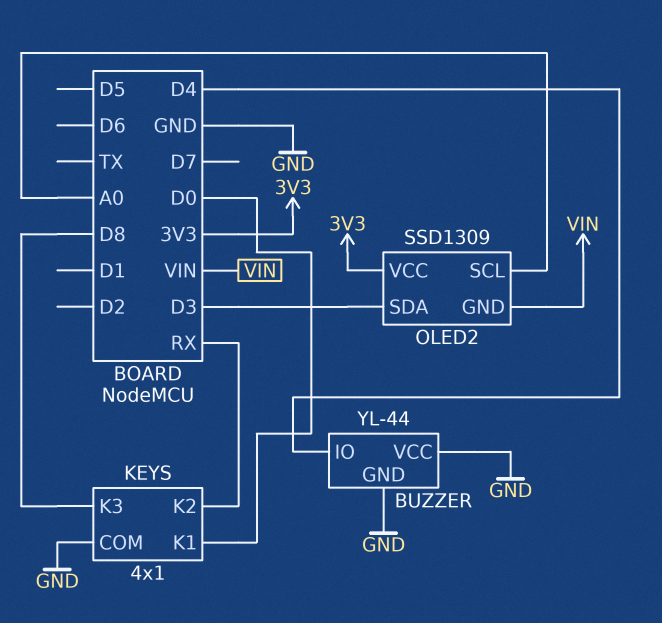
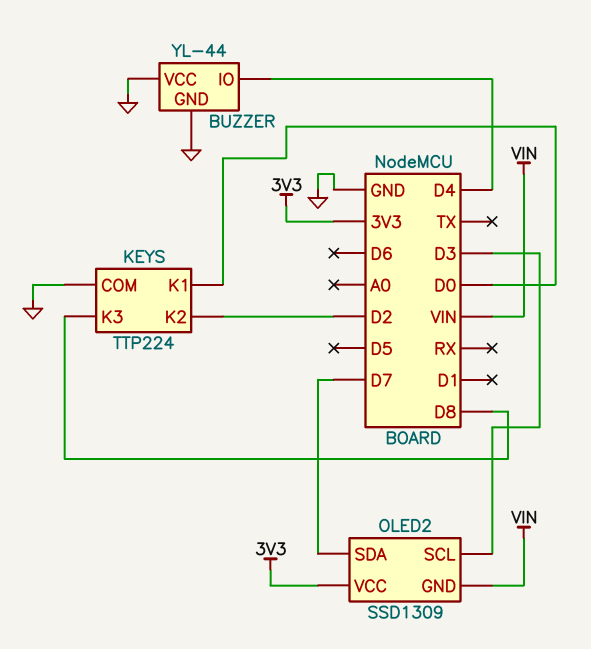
KEYS: 4x1 -> TTP224
KEYS pin K2: RX -> D2
OLED2 pin SCL: A0 -> D3
OLED2 pin SDA: D3 -> D7

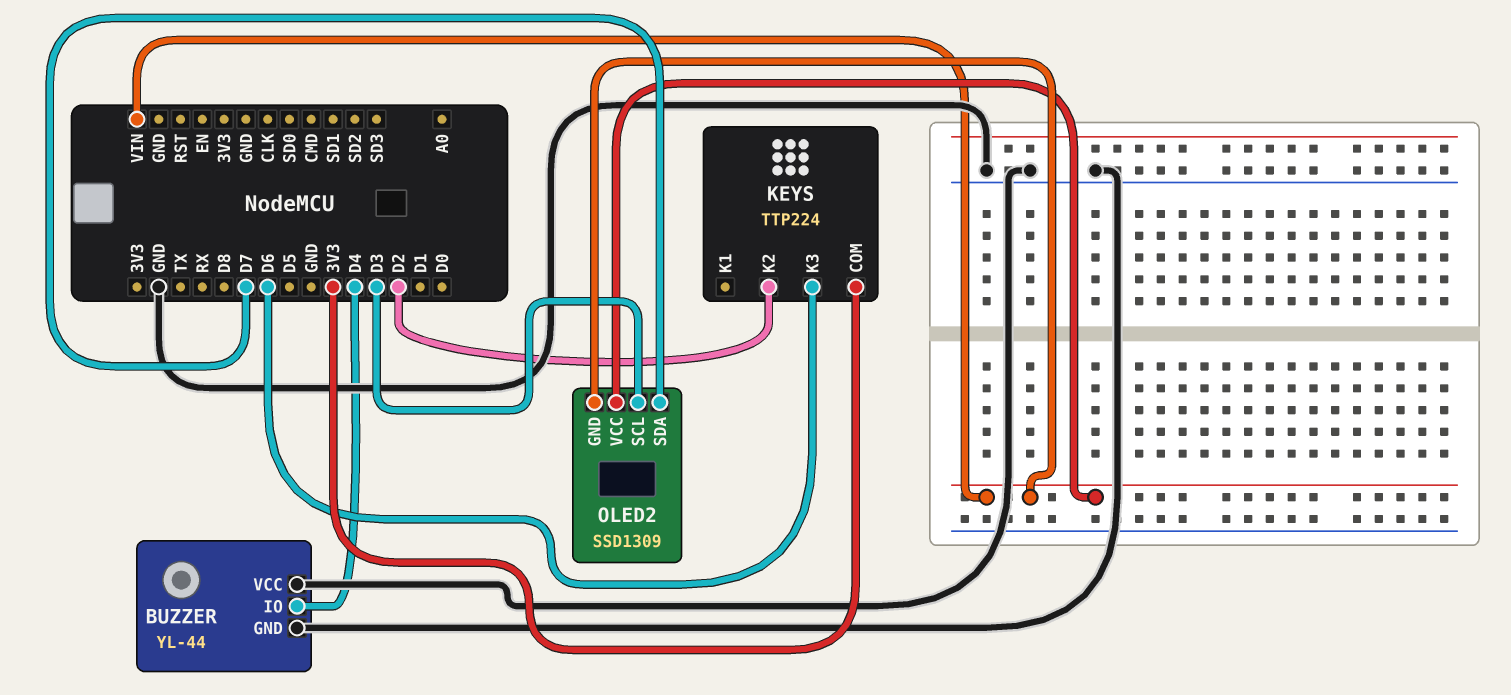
KEYS pin COM: GND -> 3V3
KEYS pin K1: D0 -> none
KEYS pin K3: D8 -> D6
OLED2 pin VCC: 3V3 -> VIN

